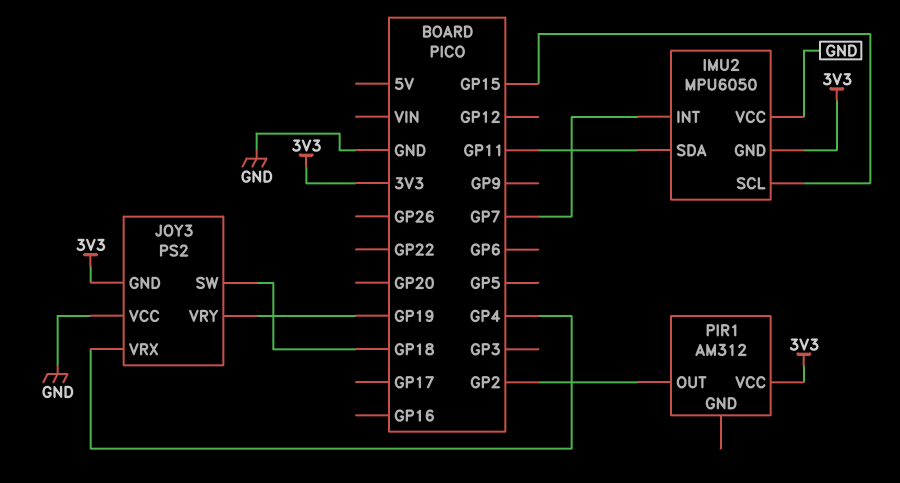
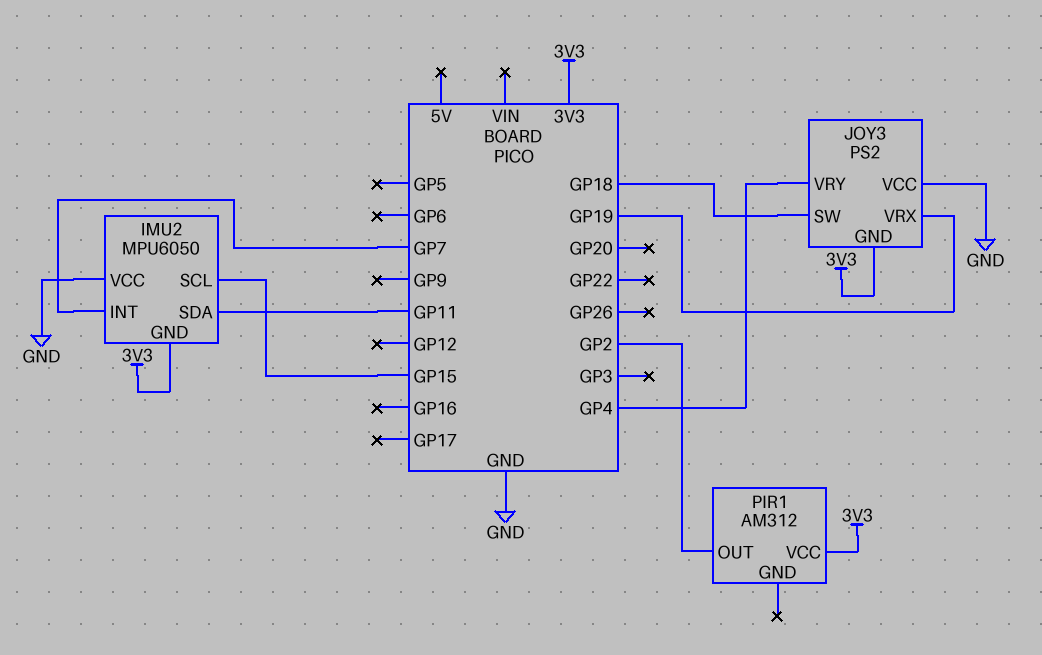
JOY3 pin VRX: GP4 -> GP19
JOY3 pin VRY: GP19 -> GP4

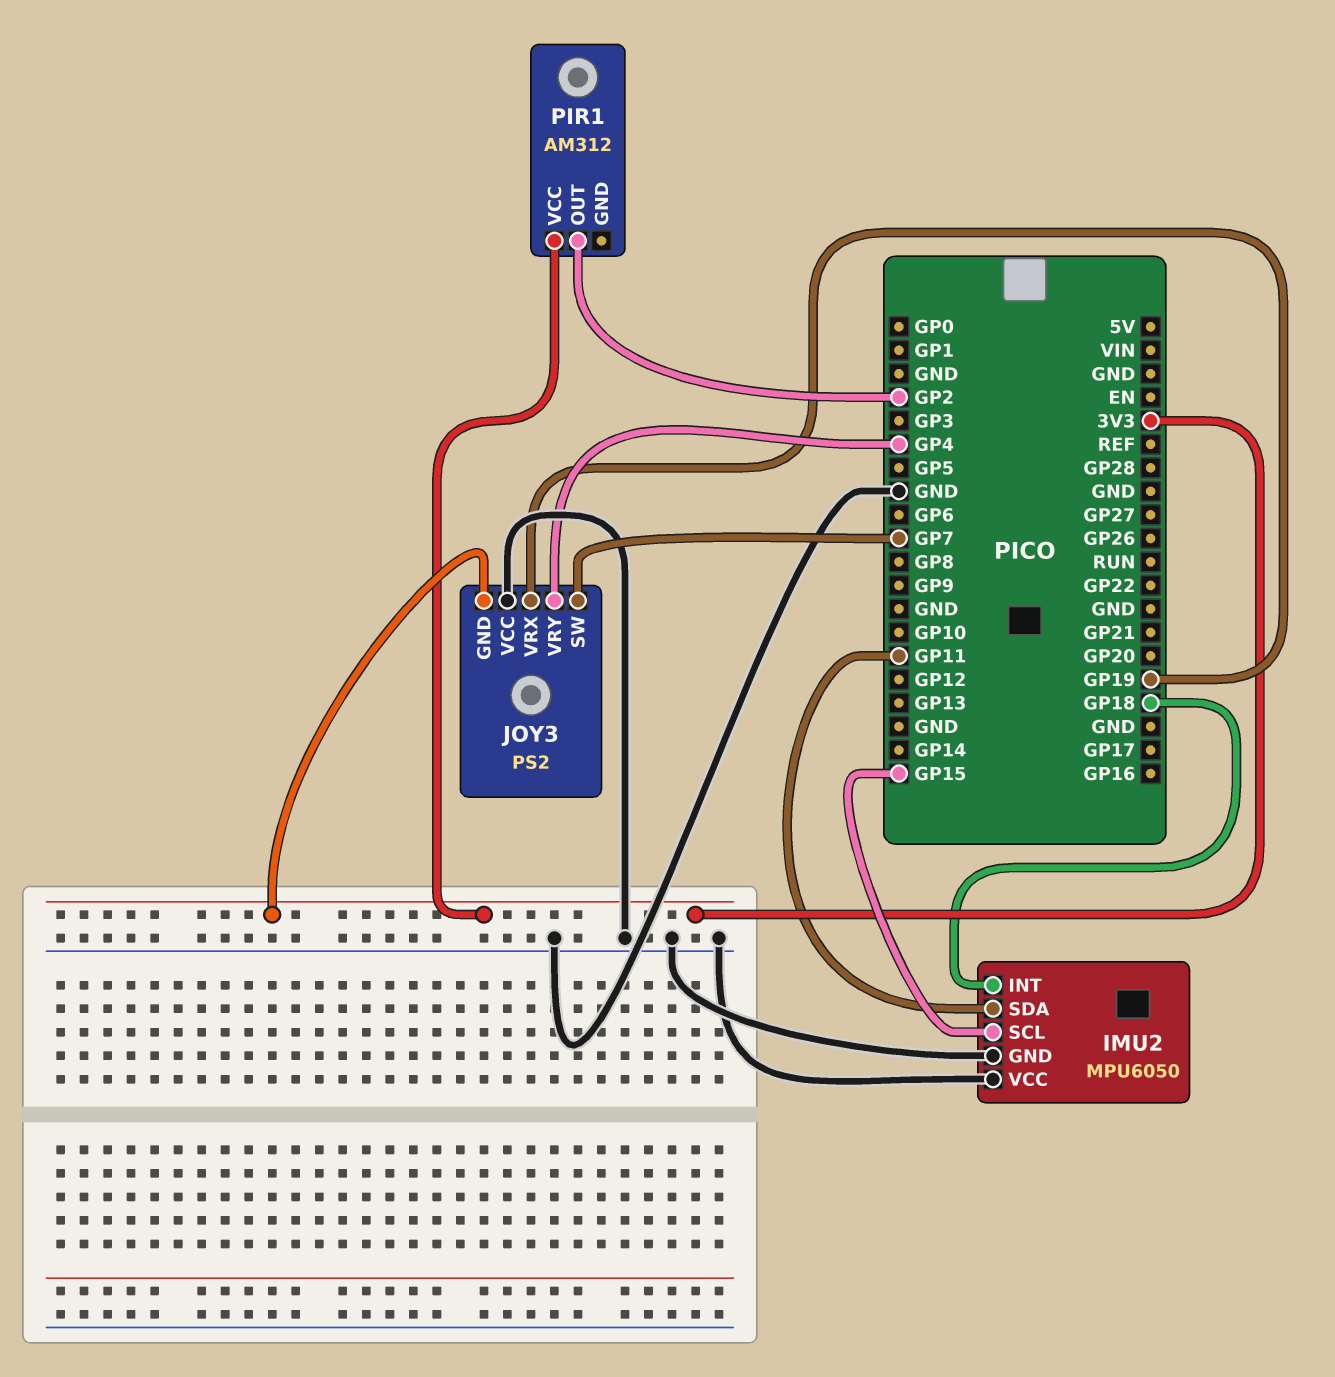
IMU2 pin GND: 3V3 -> GND
IMU2 pin INT: GP7 -> GP18
JOY3 pin SW: GP18 -> GP7

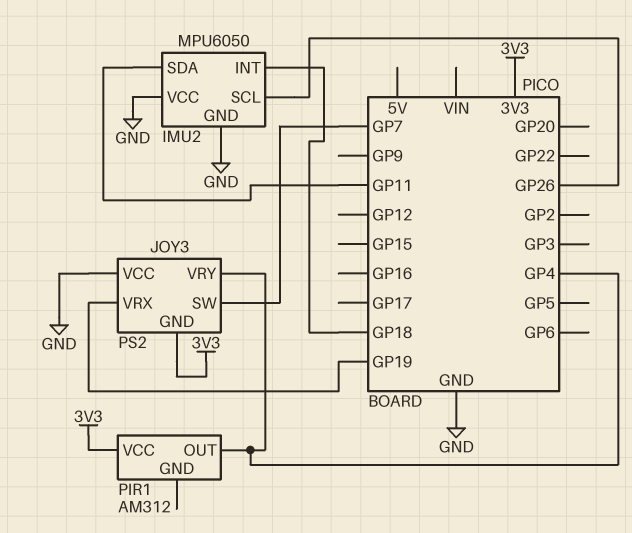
IMU2 pin SCL: GP15 -> GP26
PIR1 pin OUT: GP2 -> GP4

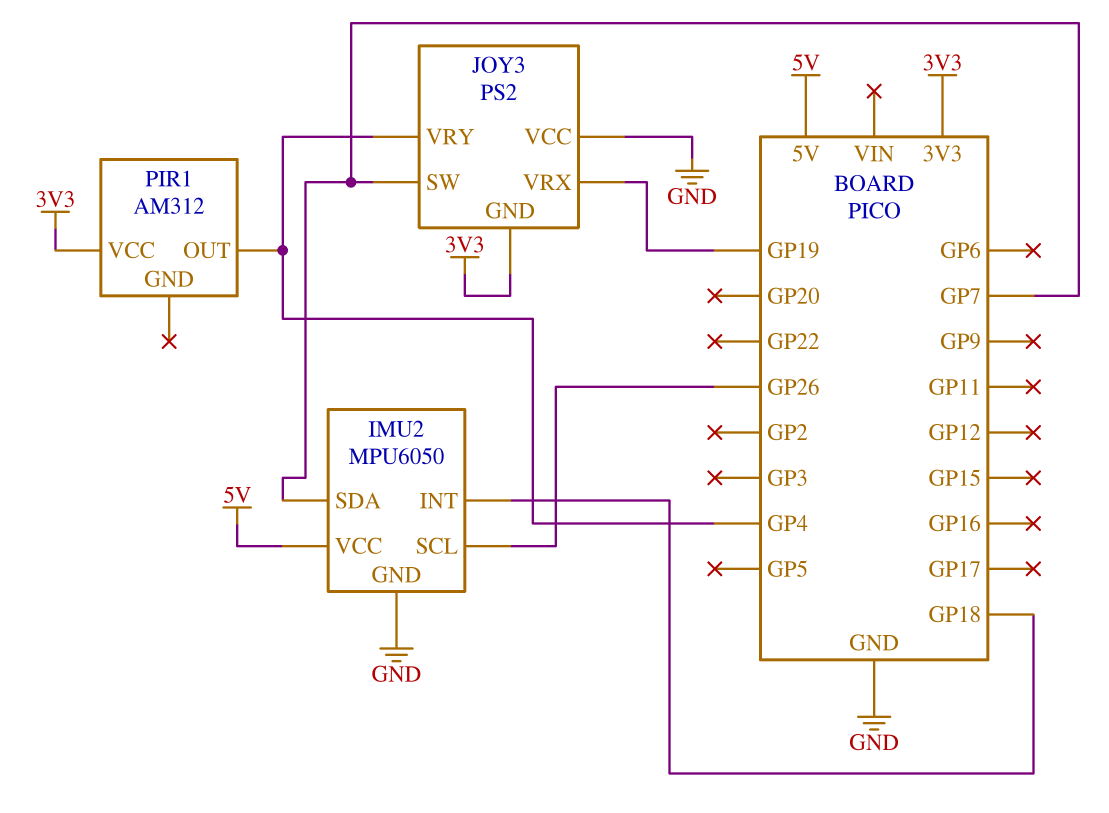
IMU2 pin SDA: GP11 -> GP7
IMU2 pin VCC: GND -> 5V

